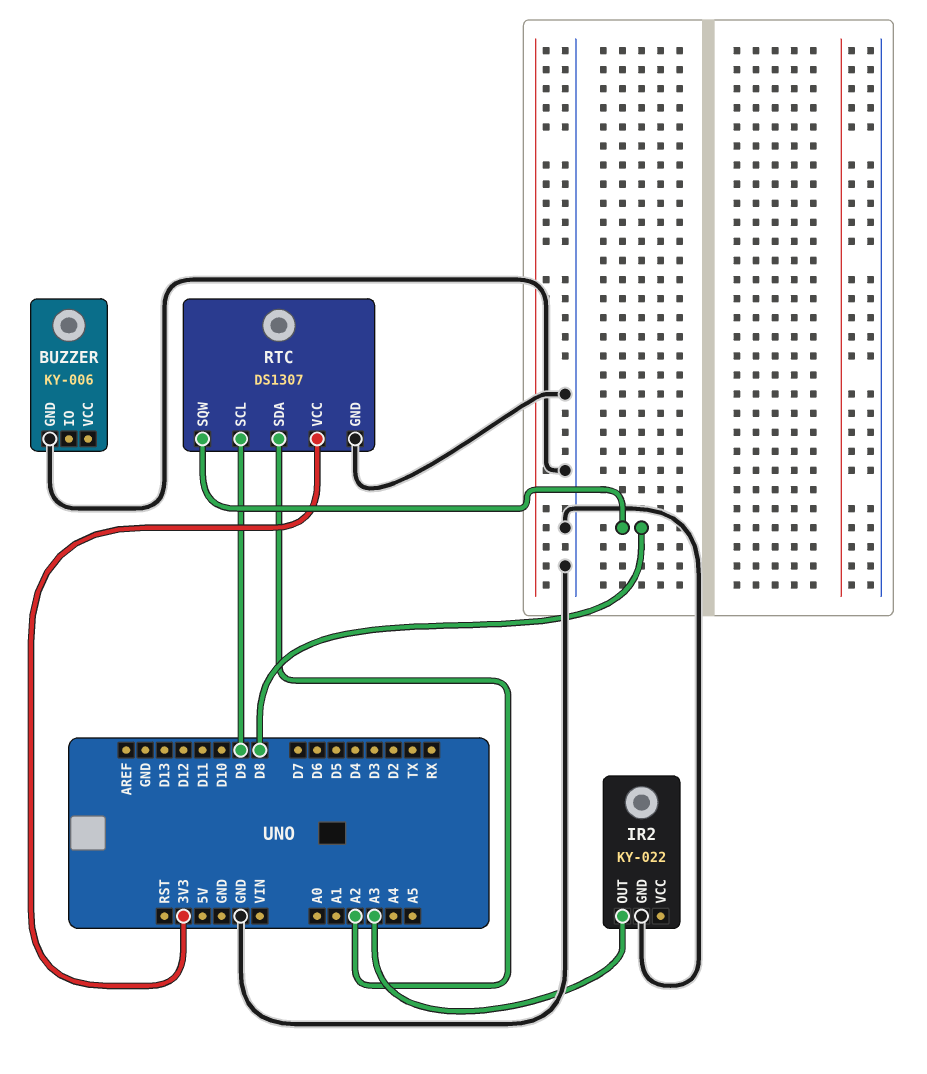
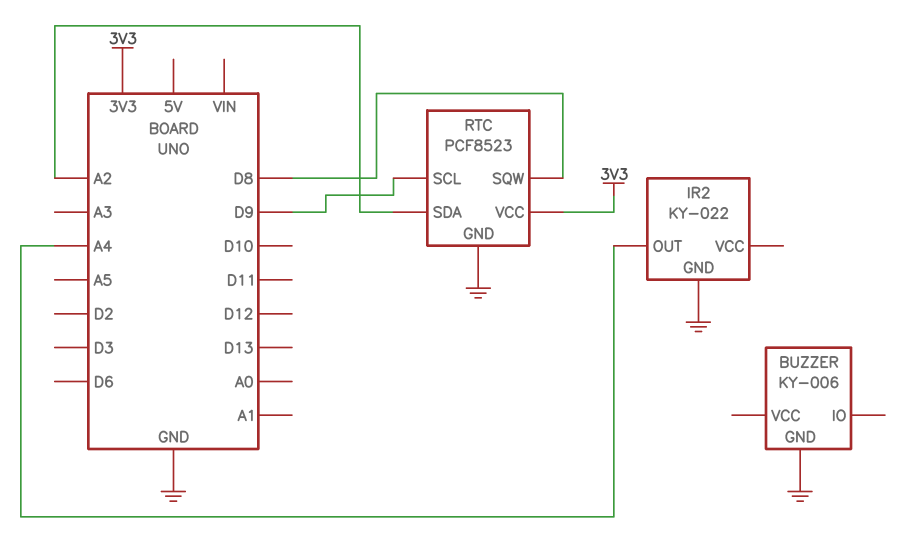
IR2 pin OUT: A3 -> A4
RTC: DS1307 -> PCF8523

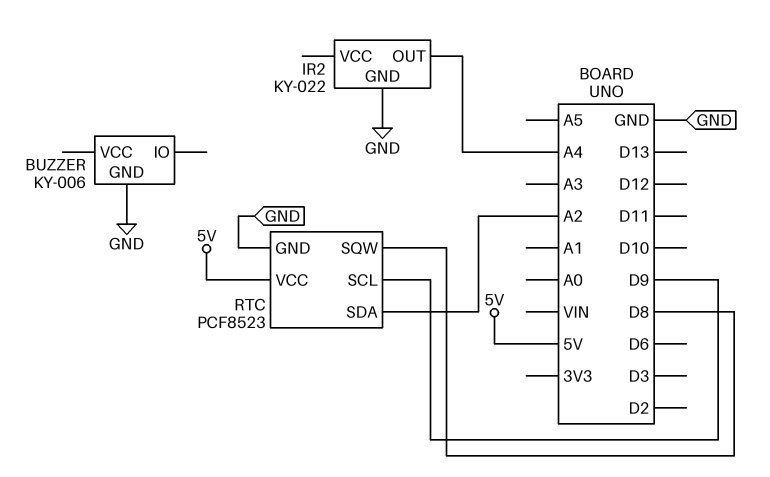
RTC pin VCC: 3V3 -> 5V

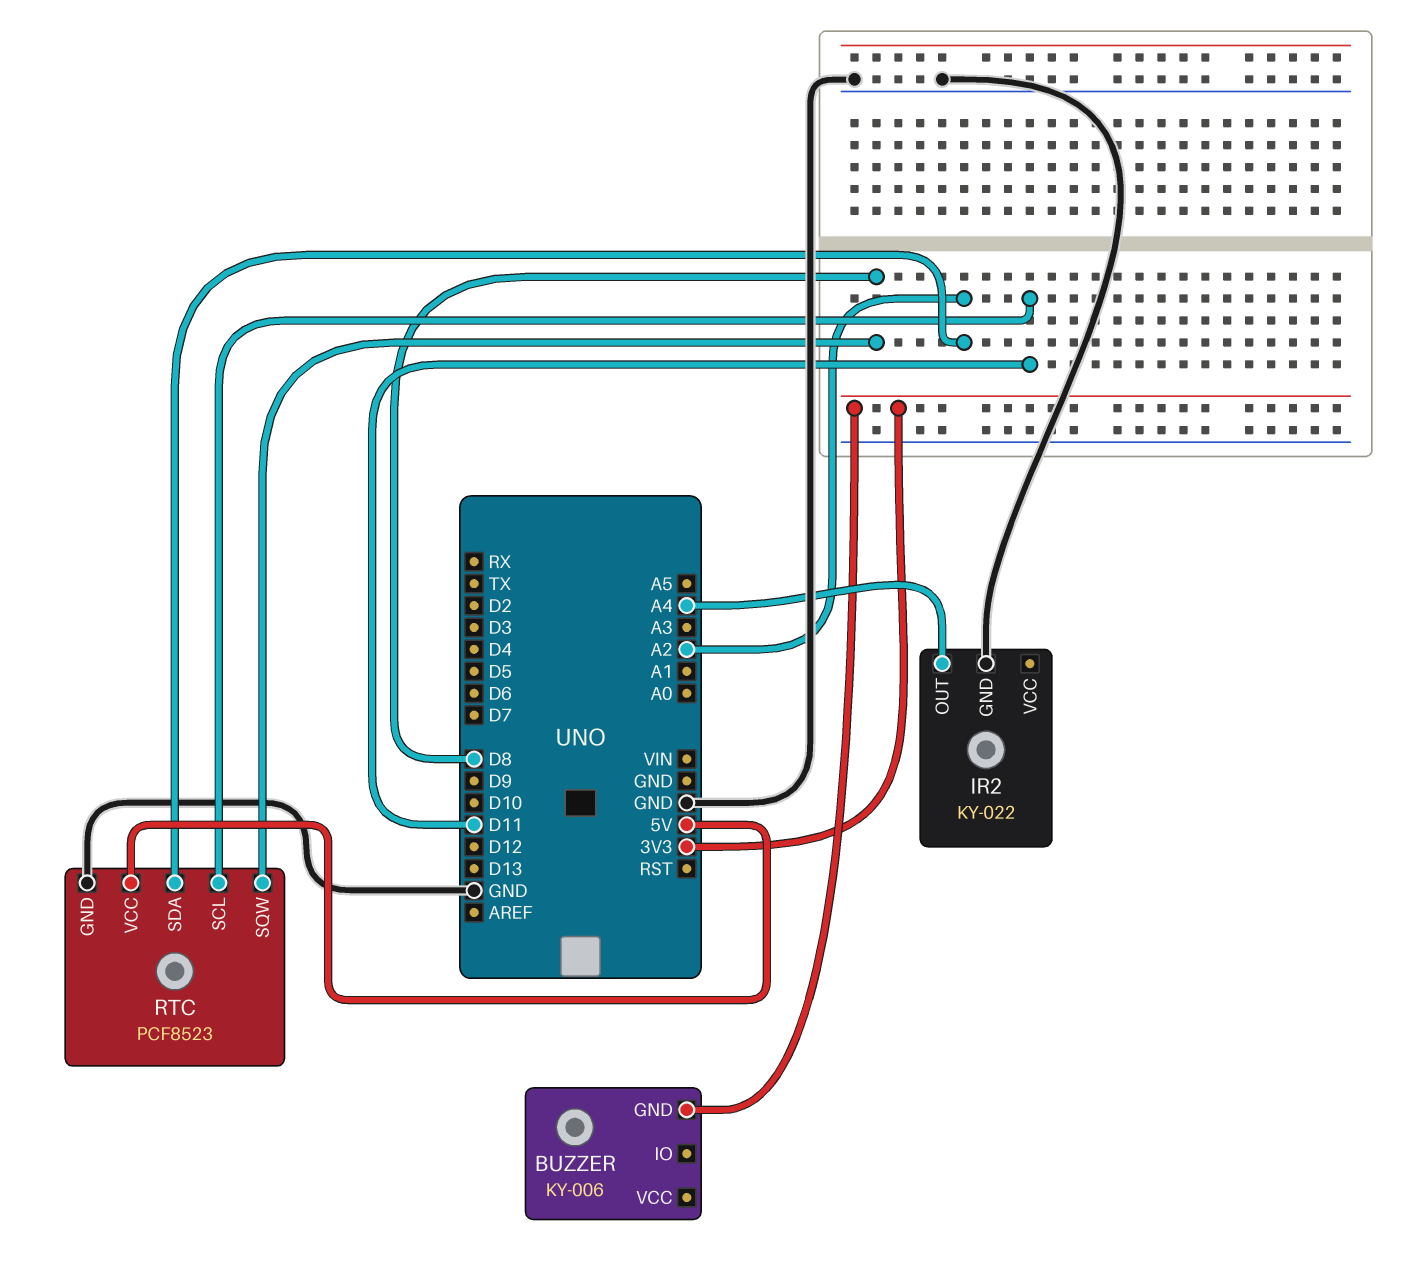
BUZZER pin GND: GND -> 3V3
RTC pin SCL: D9 -> D11

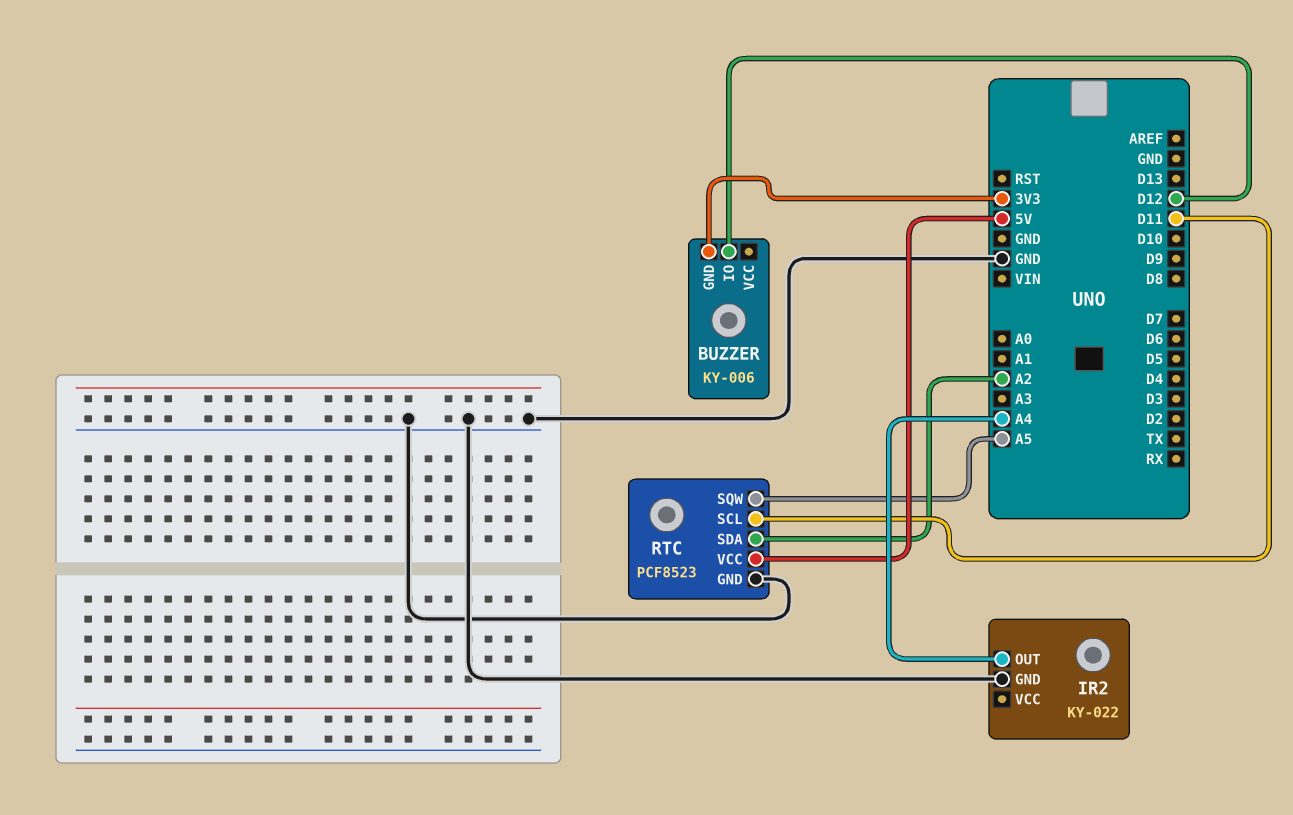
BUZZER pin IO: none -> D12
RTC pin SQW: D8 -> A5

